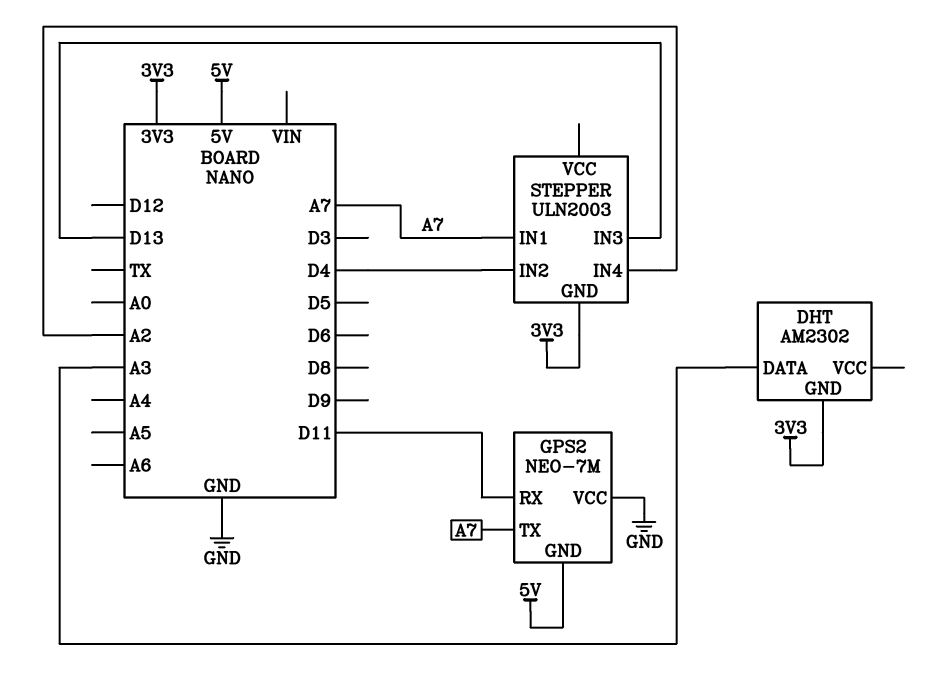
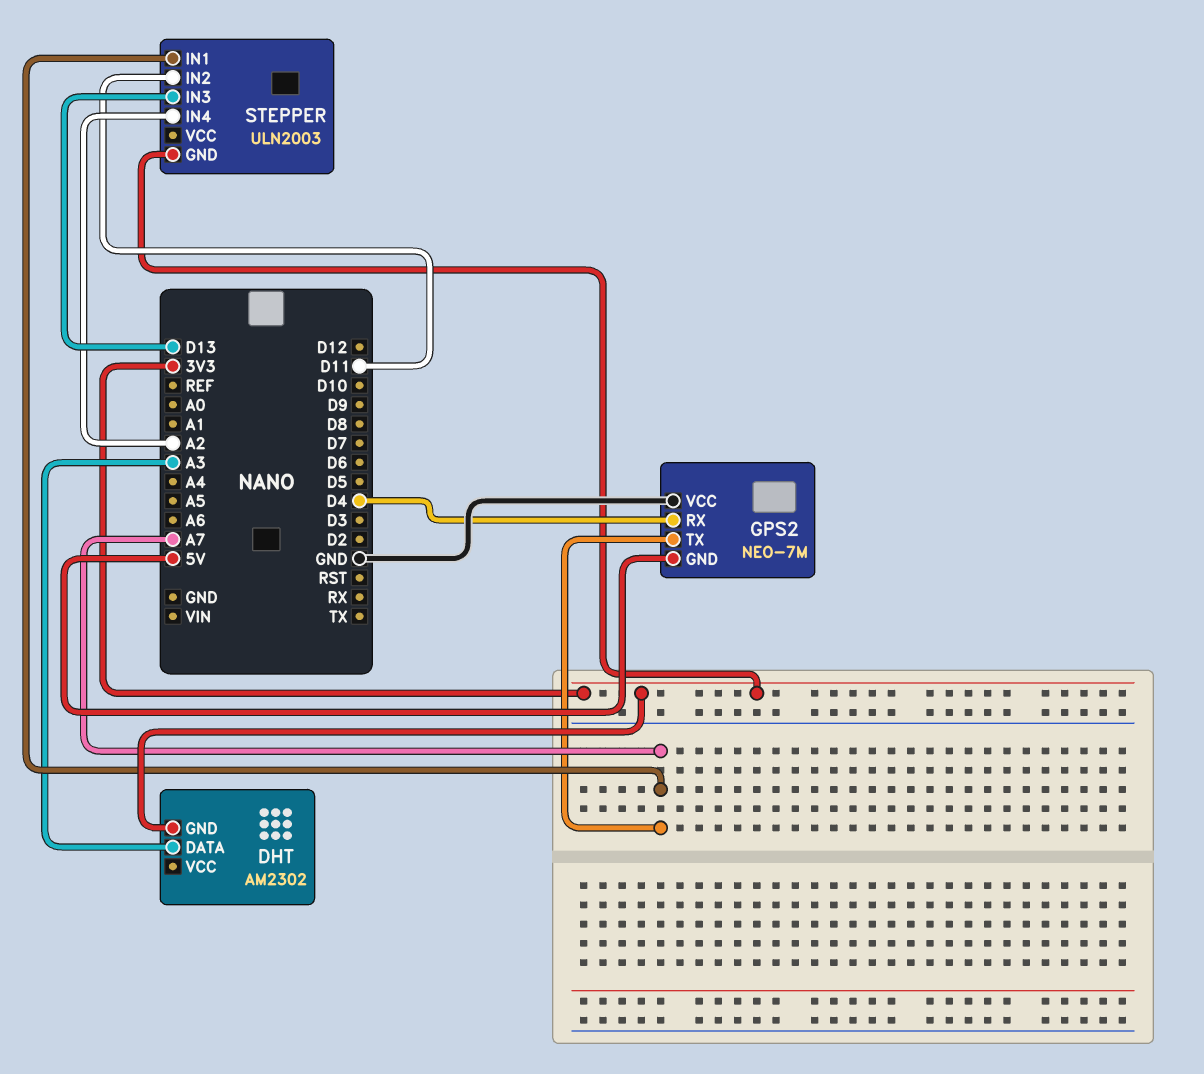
GPS2 pin RX: D11 -> D4
STEPPER pin IN2: D4 -> D11

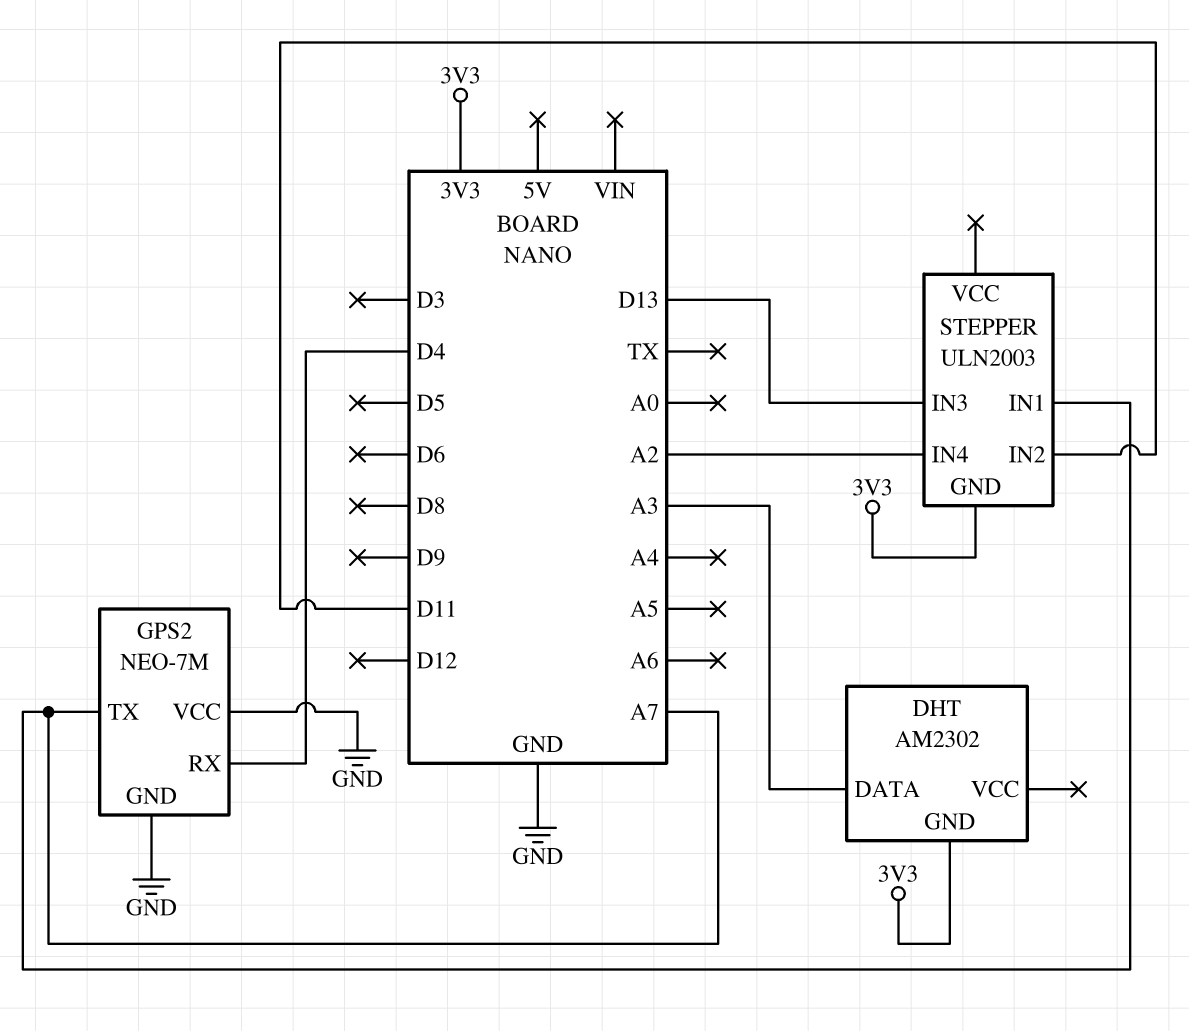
GPS2 pin GND: 5V -> GND

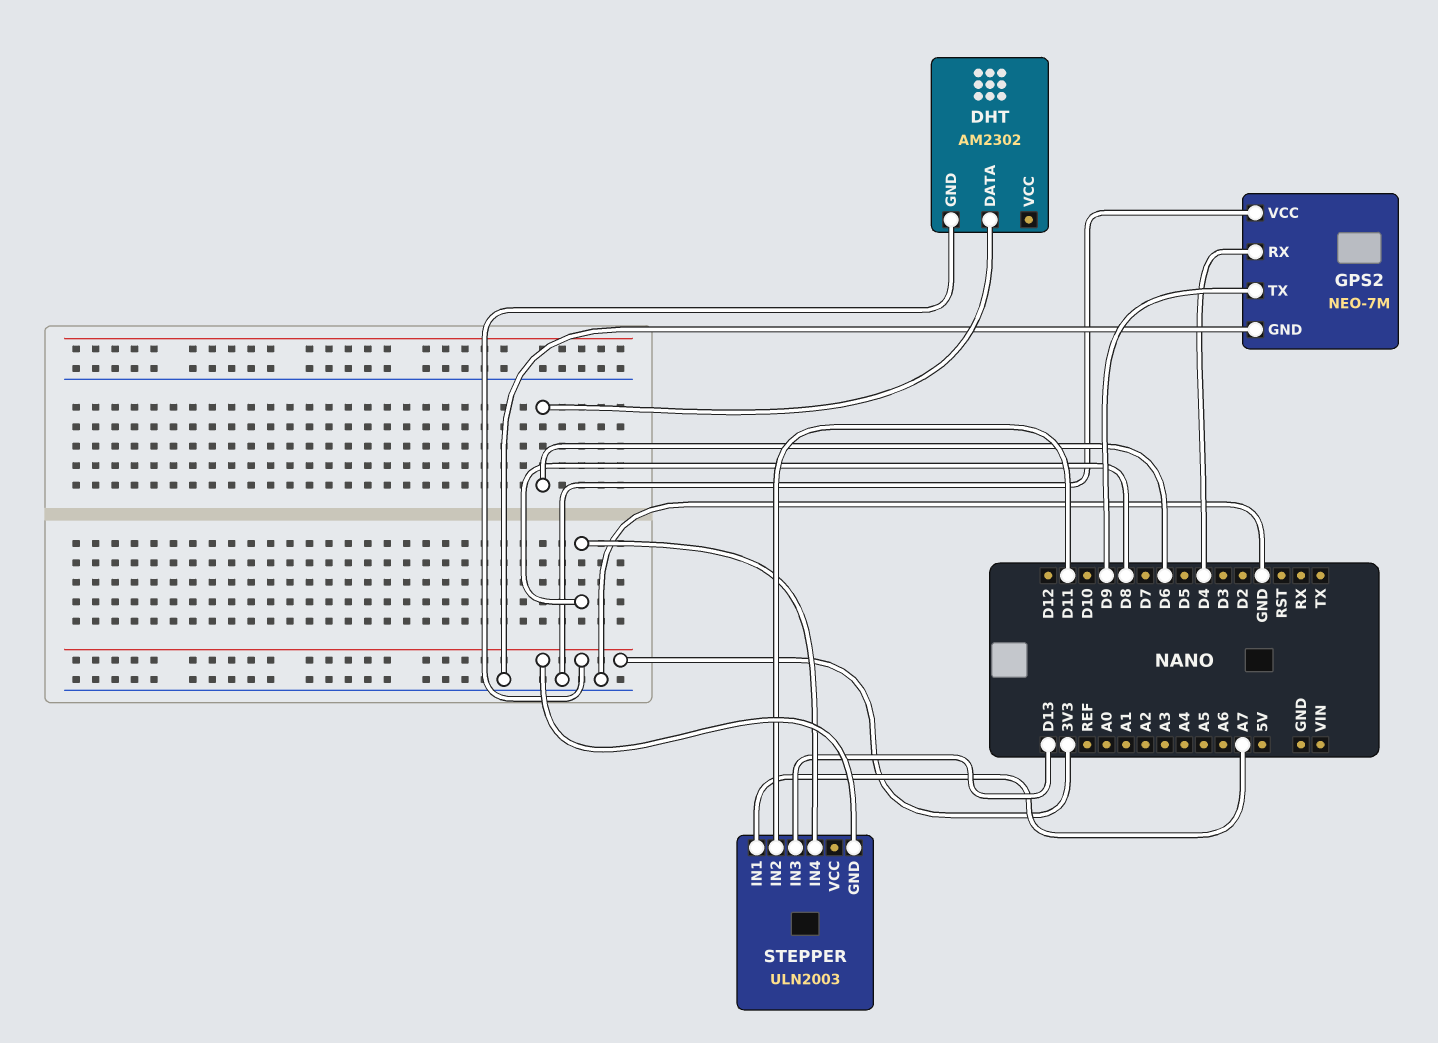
DHT pin DATA: A3 -> D6
GPS2 pin TX: A7 -> D9
STEPPER pin IN4: A2 -> D8

